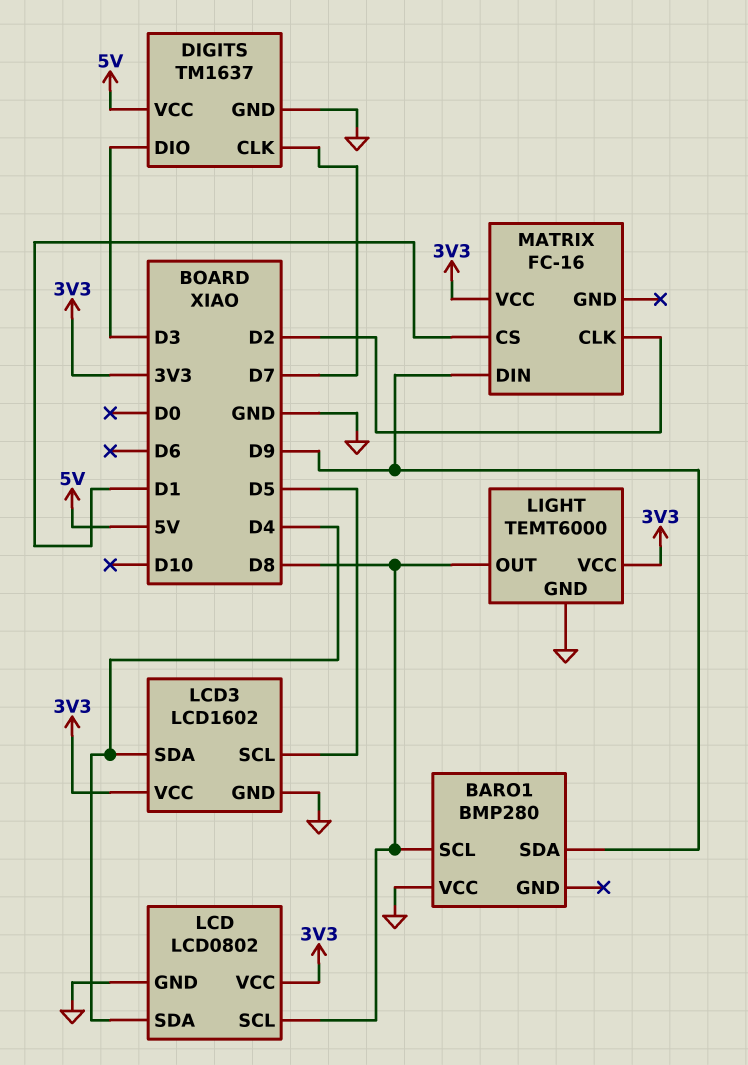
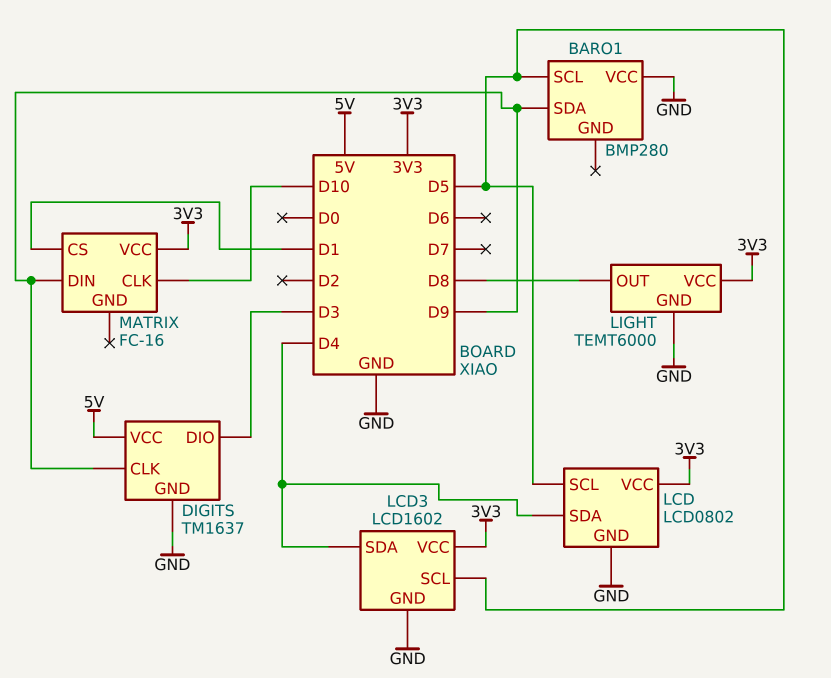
BARO1 pin SCL: D8 -> D5
DIGITS pin CLK: D7 -> D9
LCD pin SCL: D8 -> D5
MATRIX pin CLK: D2 -> D10

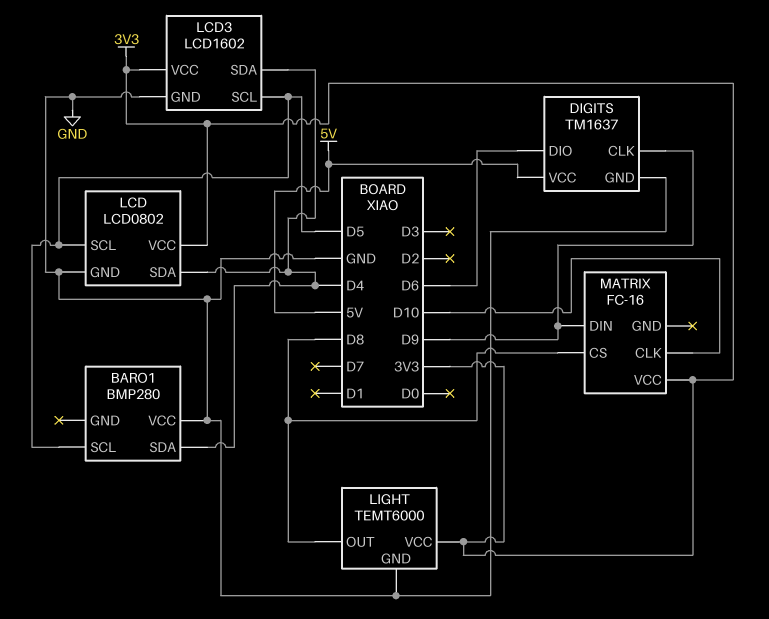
BARO1 pin SDA: D9 -> D4
DIGITS pin DIO: D3 -> D6
MATRIX pin CS: D1 -> D8

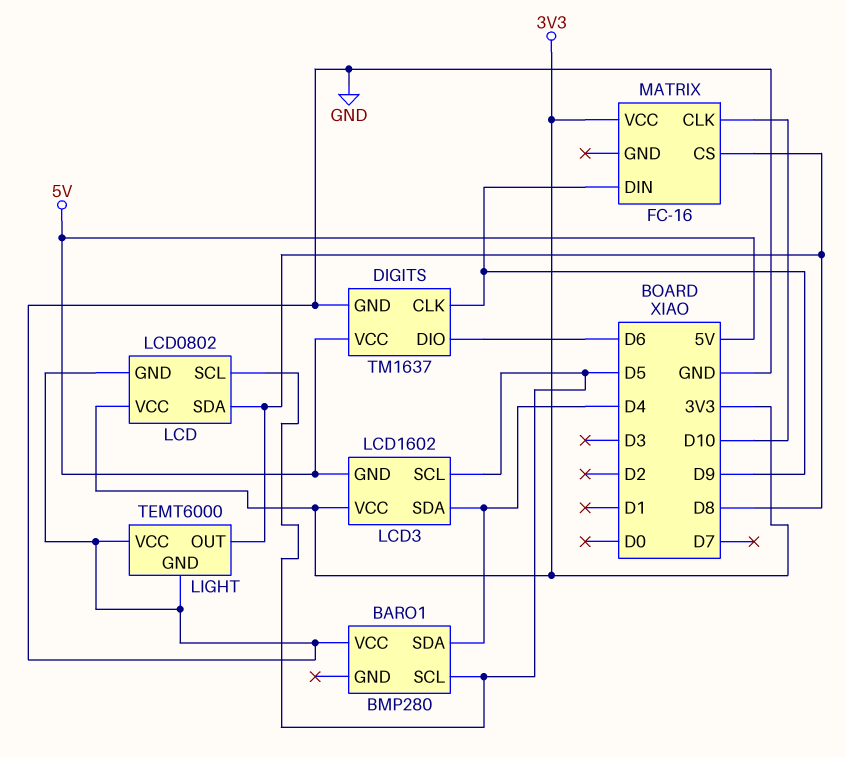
LCD pin SDA: D4 -> D8
LCD3 pin GND: GND -> 5V
LIGHT pin VCC: 3V3 -> GND

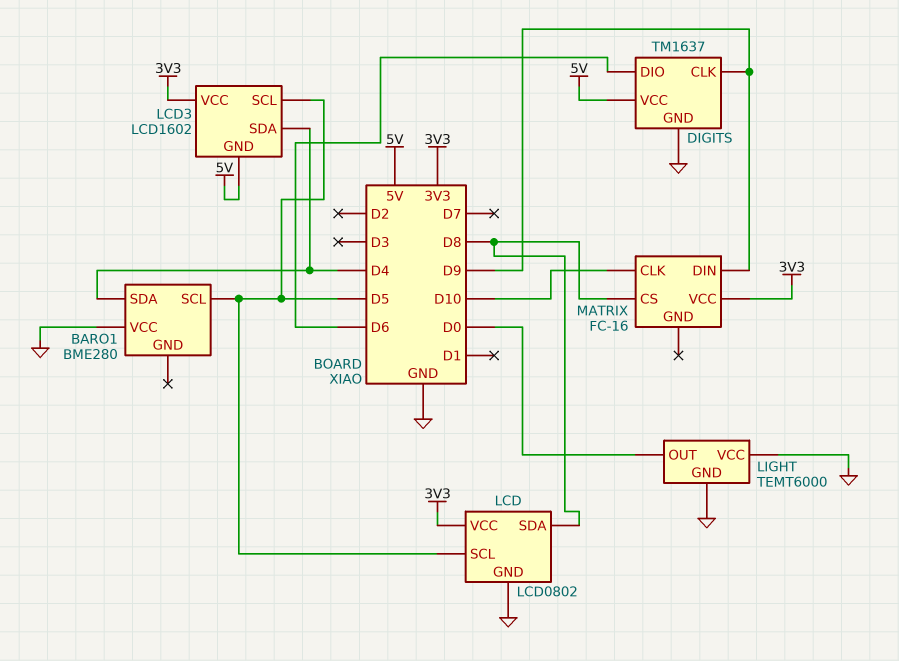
BARO1: BMP280 -> BME280
LIGHT pin OUT: D8 -> D0

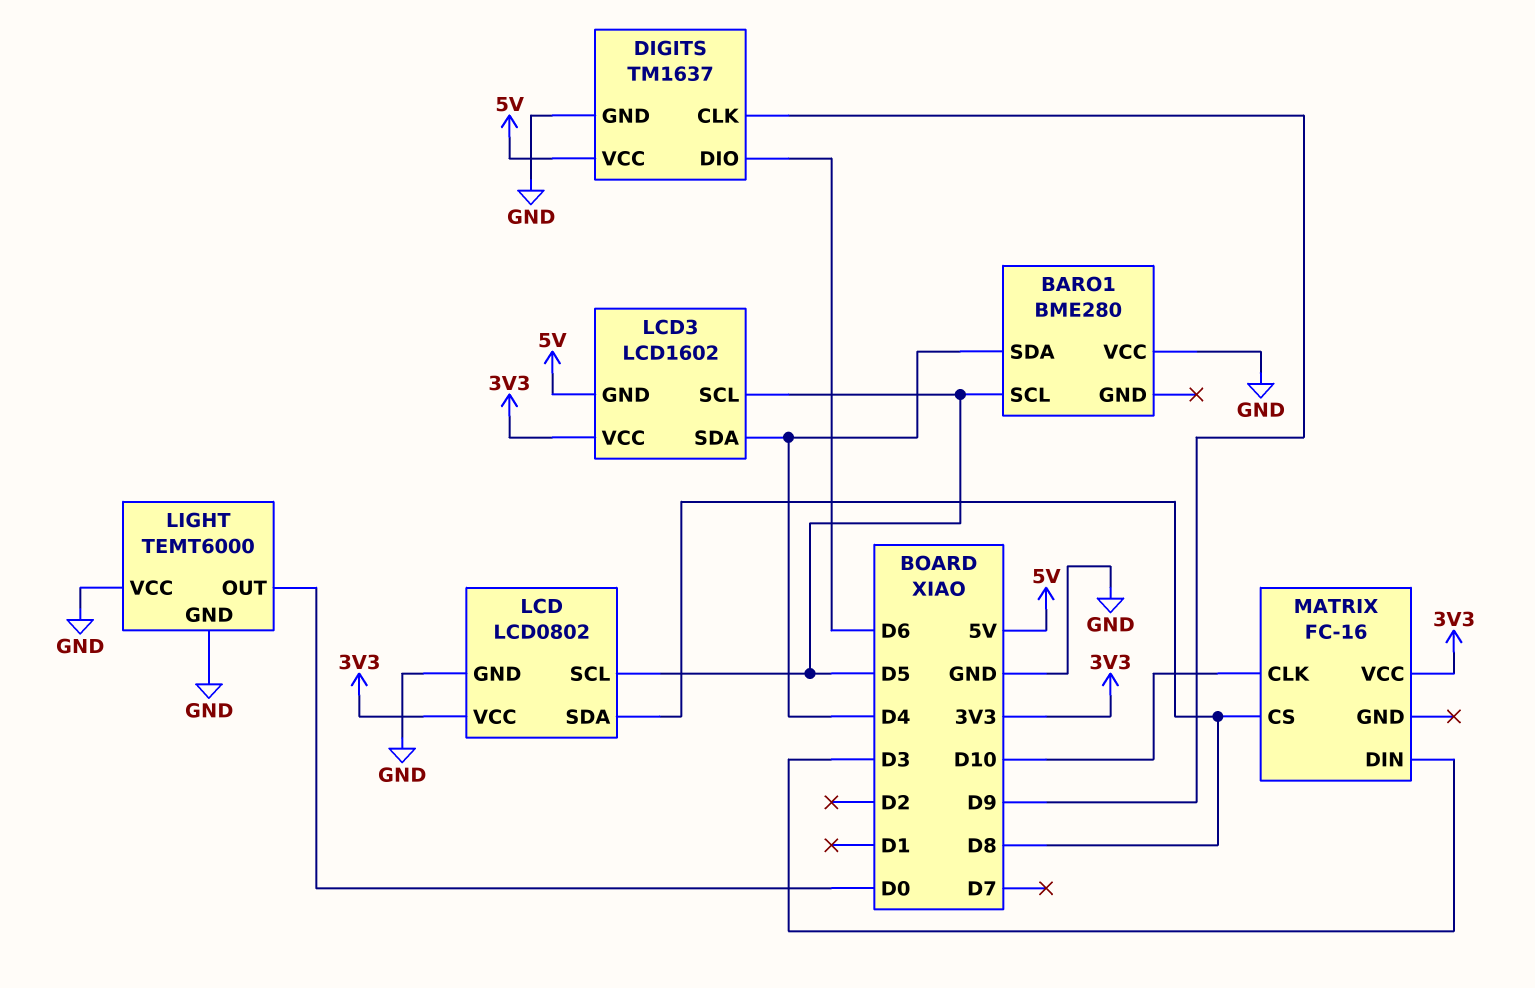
MATRIX pin DIN: D9 -> D3

